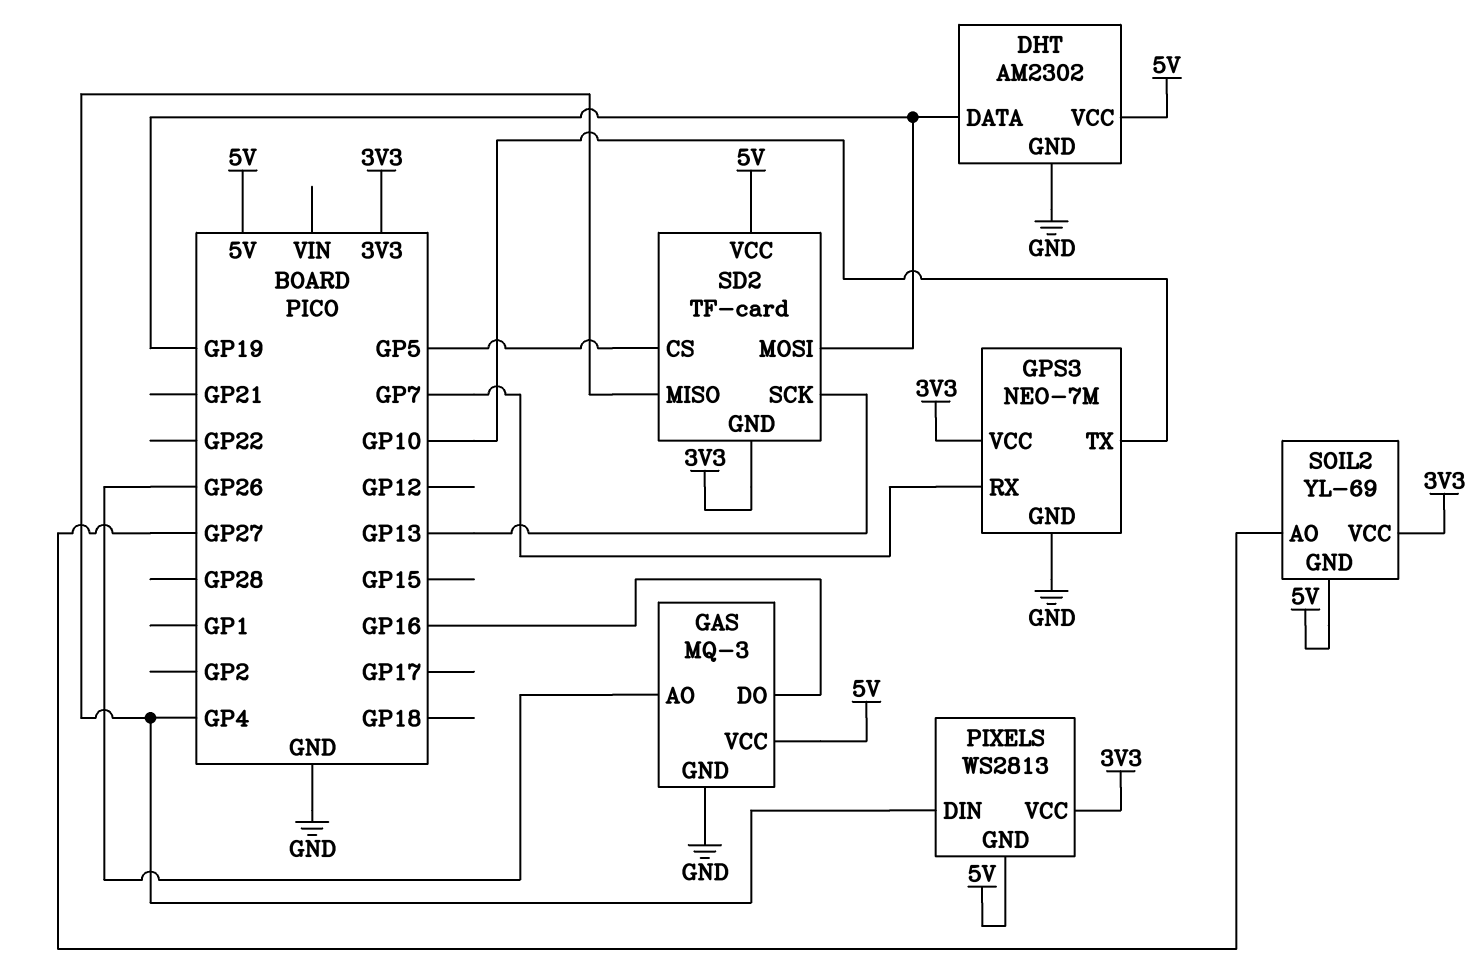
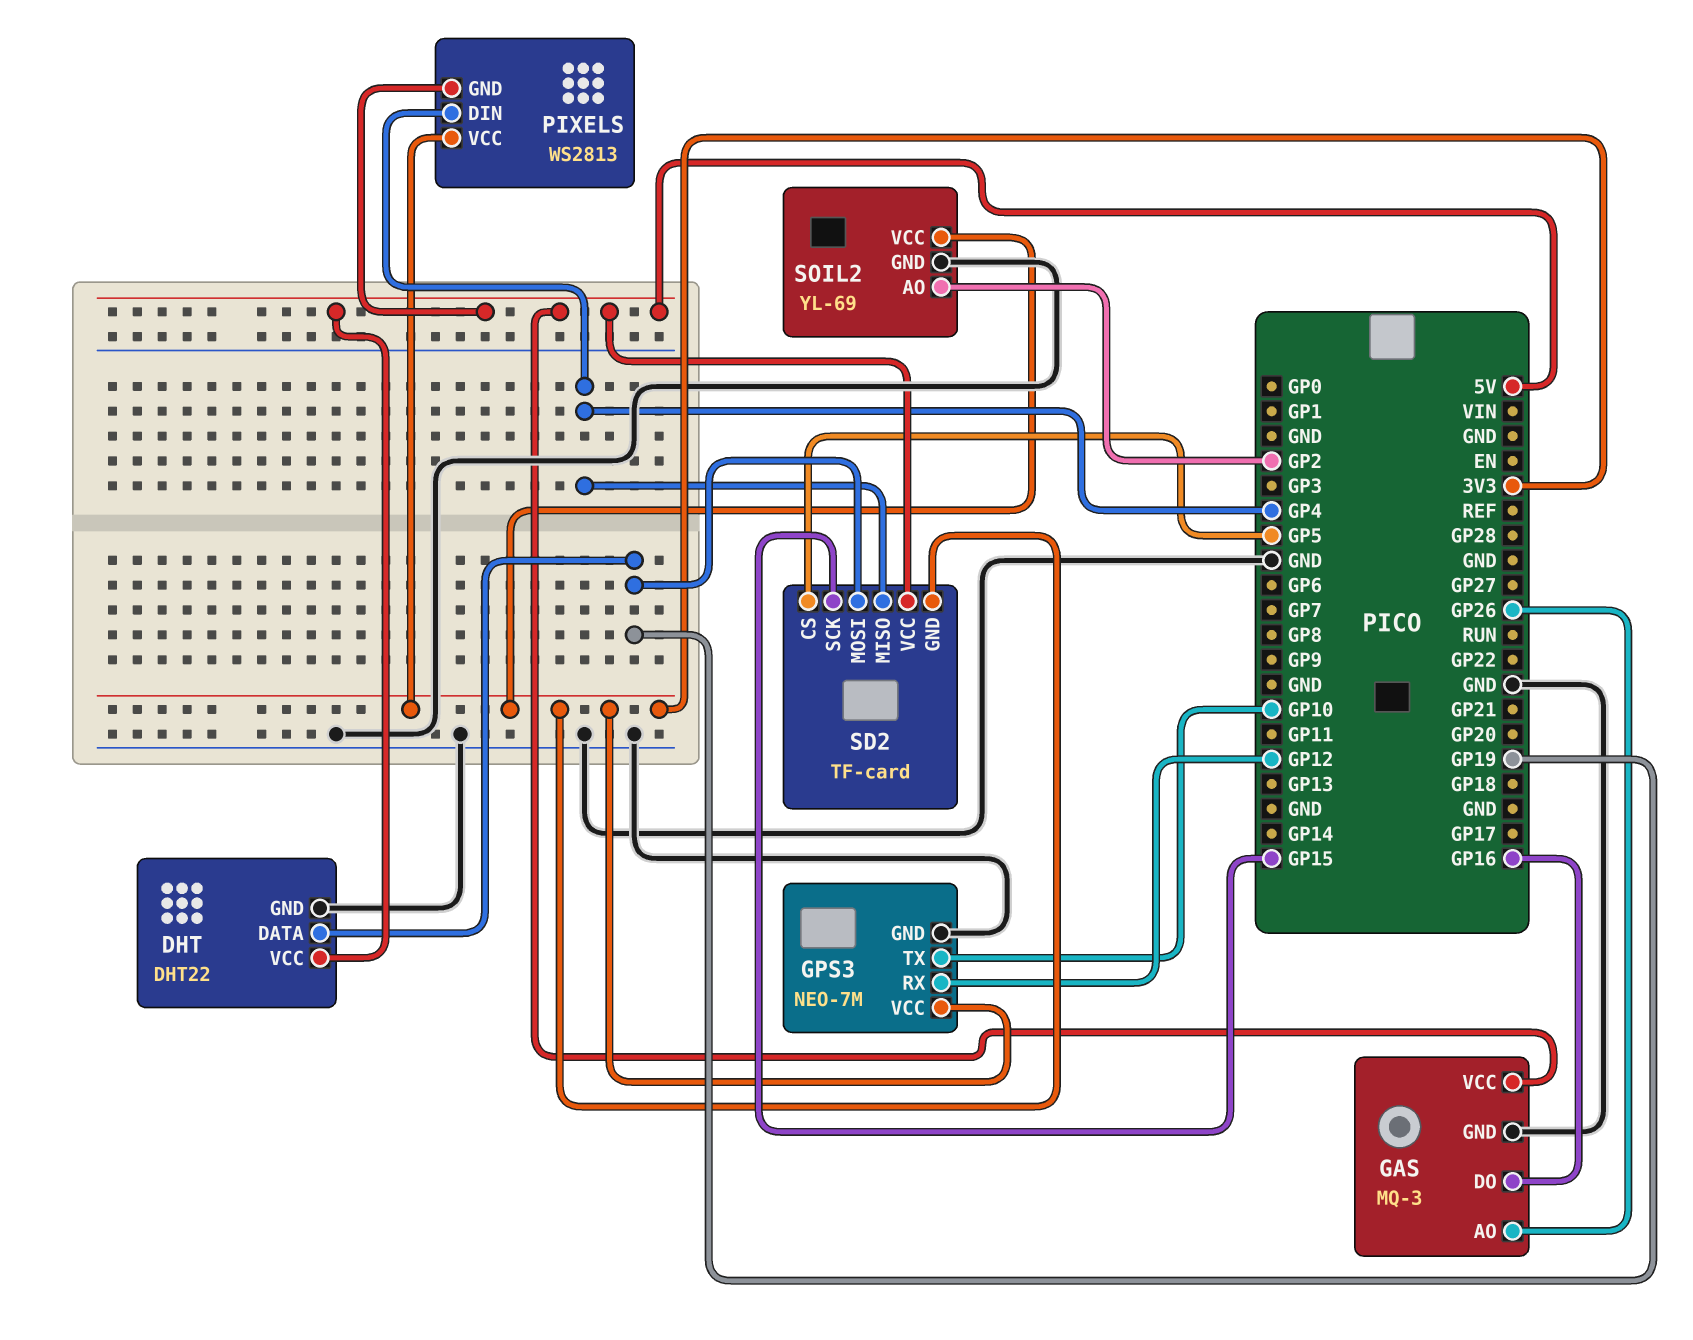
DHT: AM2302 -> DHT22
GPS3 pin RX: GP7 -> GP12
SD2 pin SCK: GP13 -> GP15
SOIL2 pin AO: GP27 -> GP2
SOIL2 pin GND: 5V -> GND

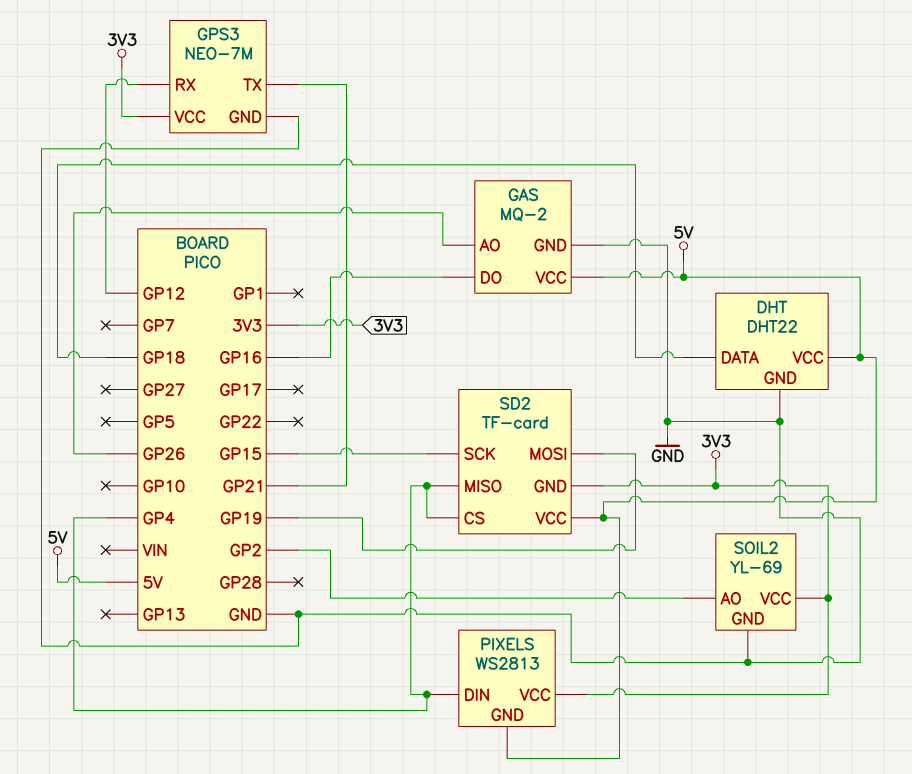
DHT pin DATA: GP19 -> GP18
GAS: MQ-3 -> MQ-2
GPS3 pin TX: GP10 -> GP21
SD2 pin CS: GP5 -> GP4

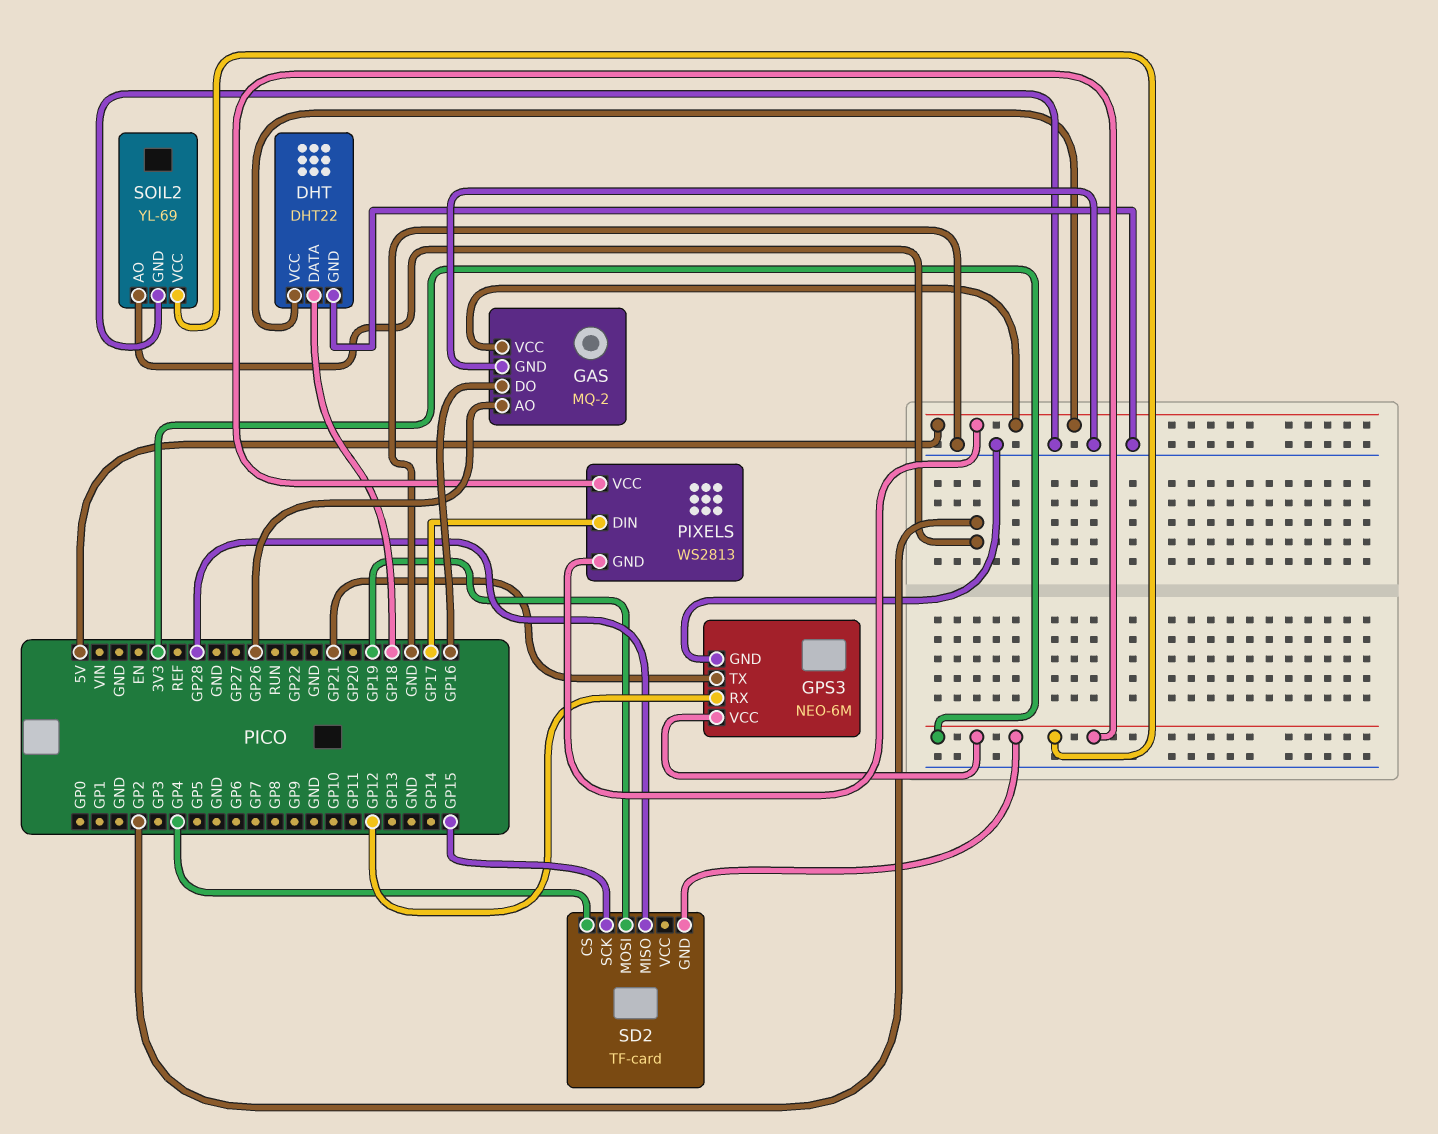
GPS3: NEO-7M -> NEO-6M
PIXELS pin DIN: GP4 -> GP17
SD2 pin MISO: GP4 -> GP28
SD2 pin VCC: 5V -> none

